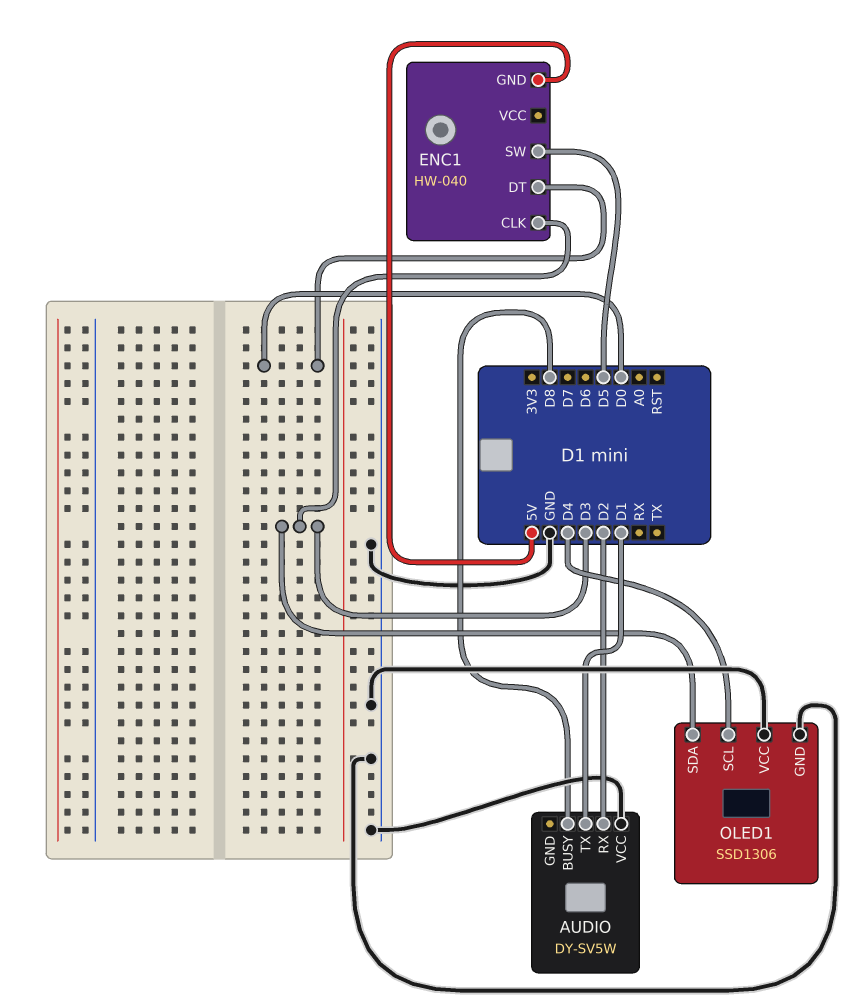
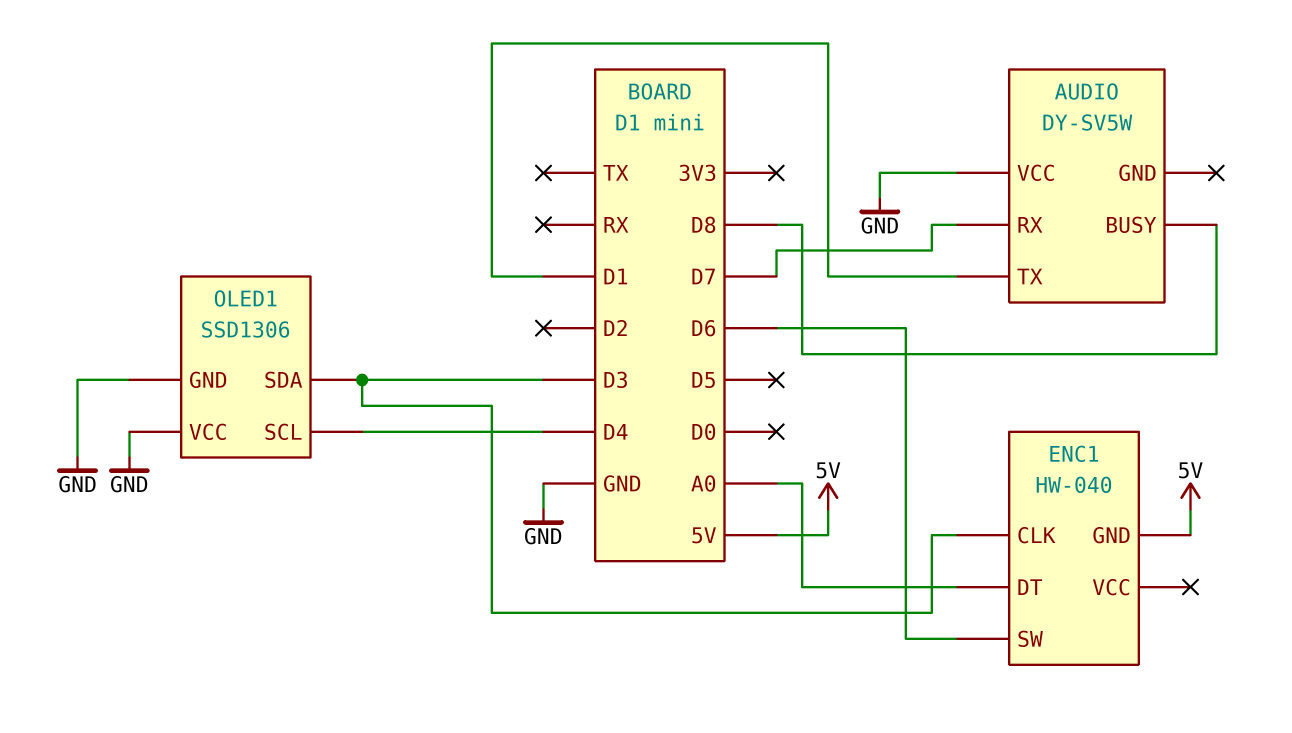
AUDIO pin RX: D2 -> D7
ENC1 pin DT: D0 -> A0
ENC1 pin SW: D5 -> D6

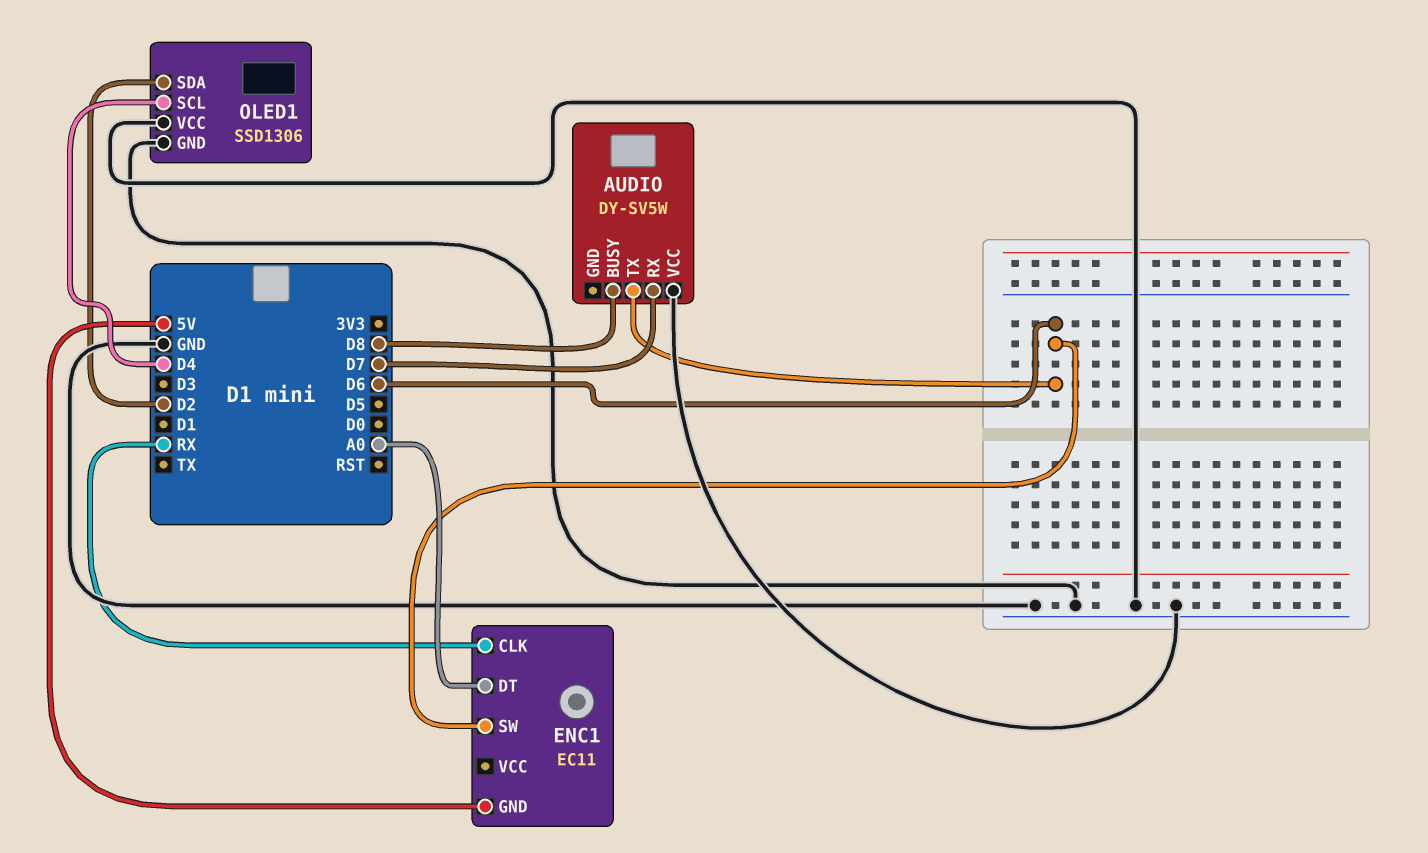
AUDIO pin TX: D1 -> D6
ENC1: HW-040 -> EC11
ENC1 pin CLK: D3 -> RX
OLED1 pin SDA: D3 -> D2

